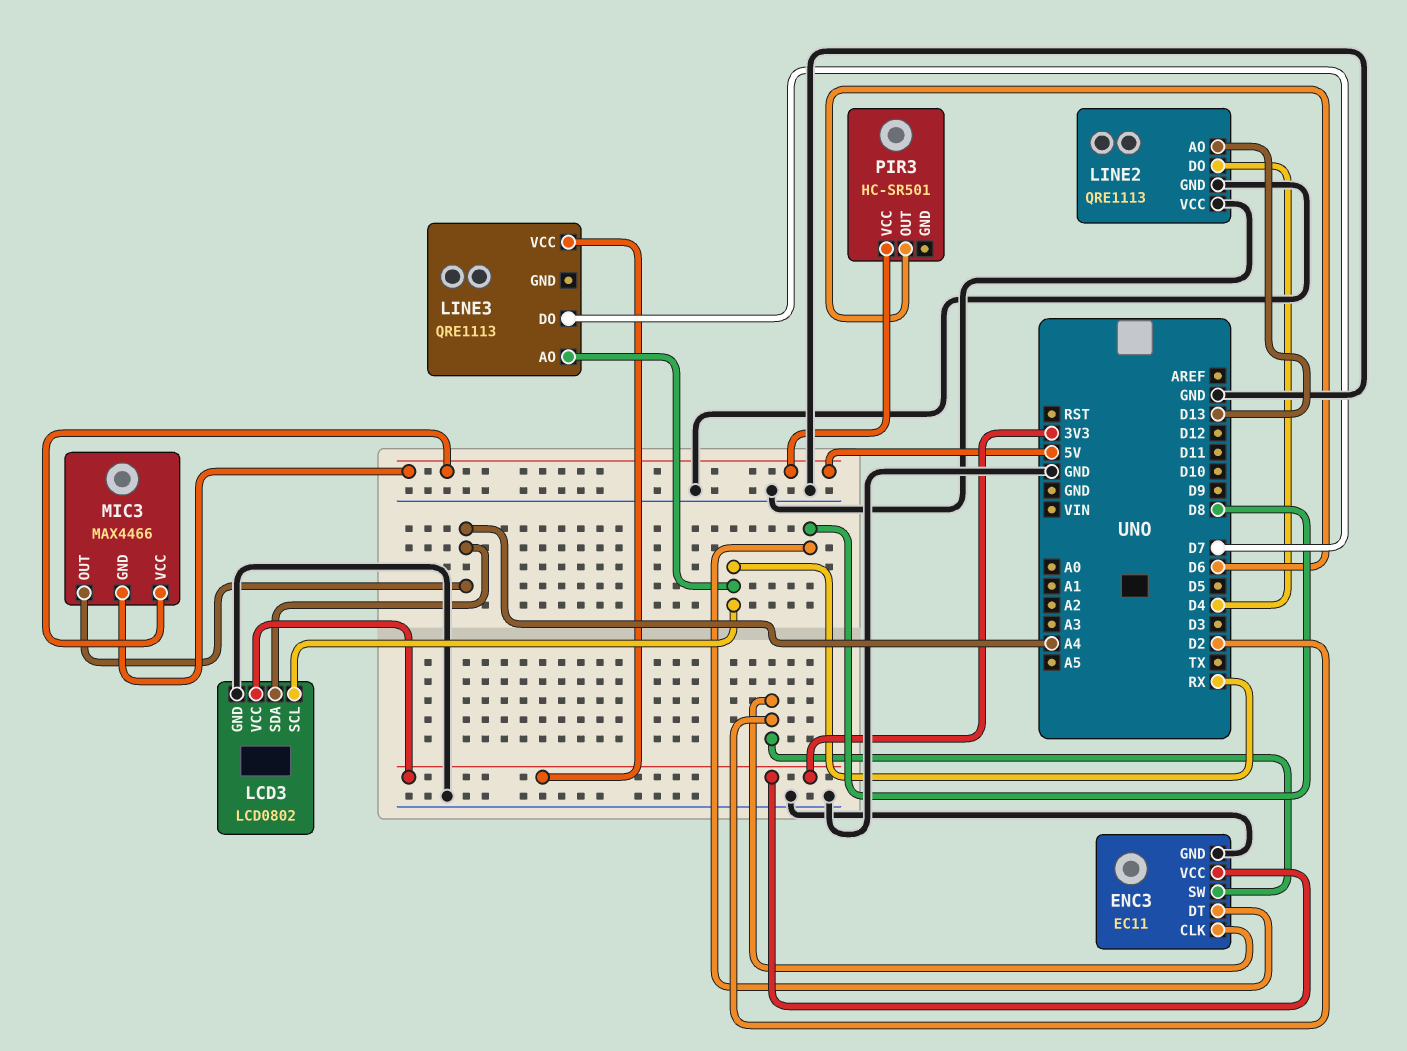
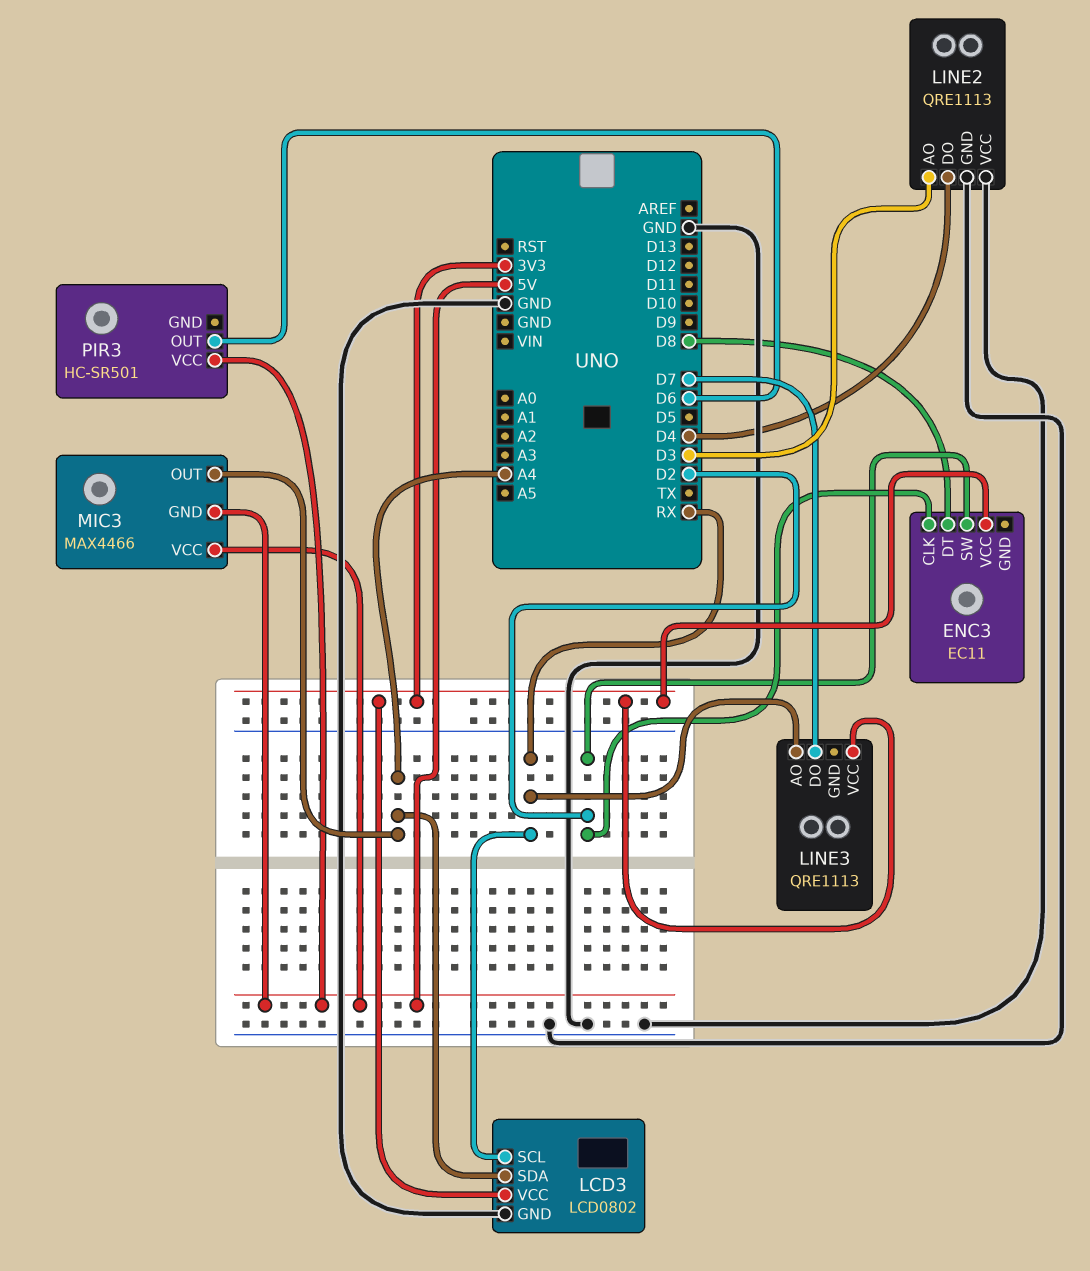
ENC3 pin GND: GND -> none
LINE2 pin AO: D13 -> D3

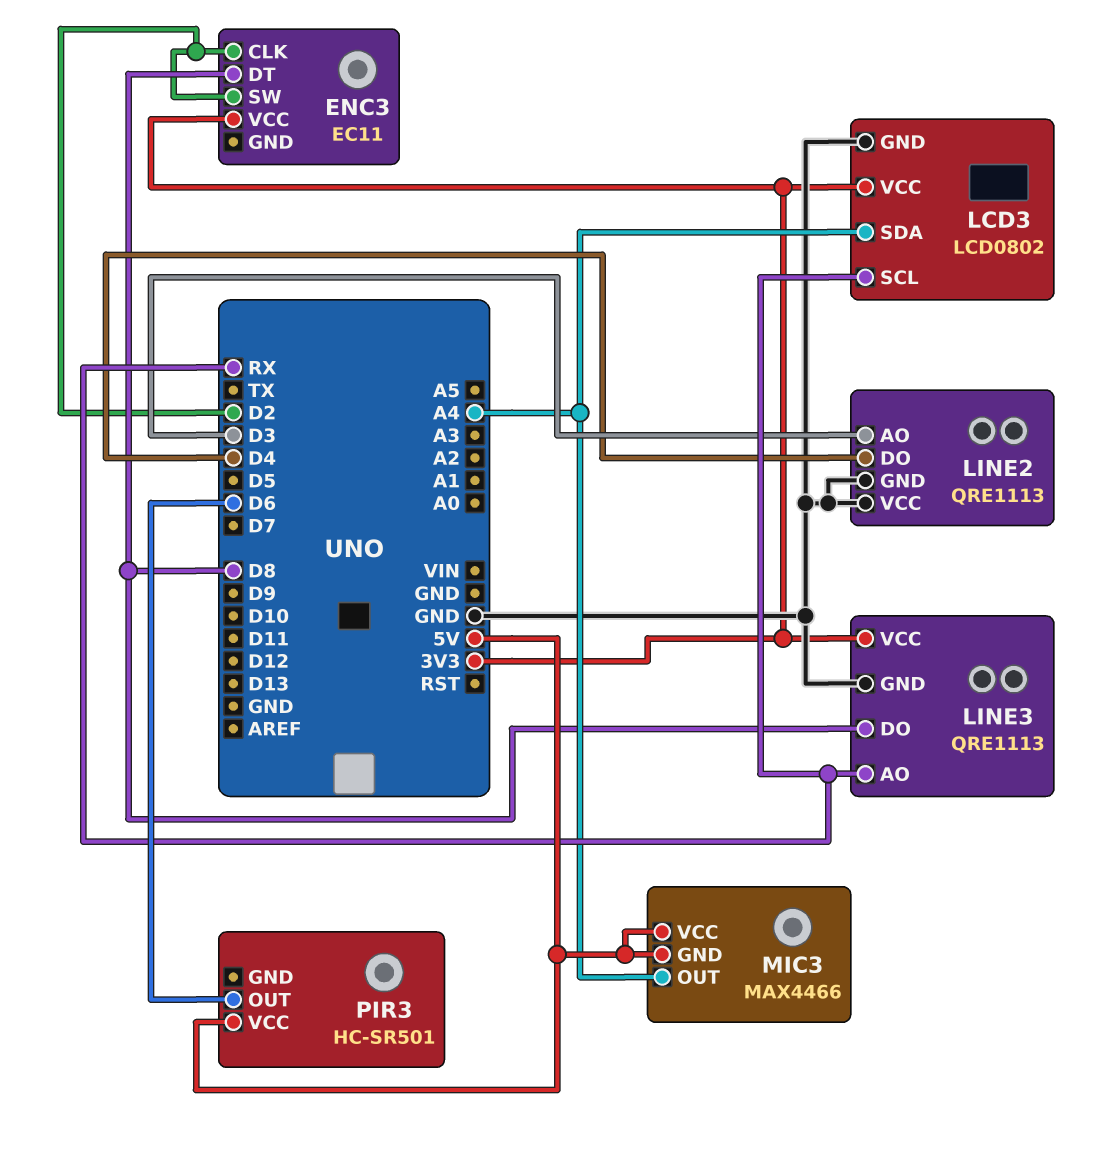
LINE3 pin DO: D7 -> D8
LINE3 pin GND: none -> GND

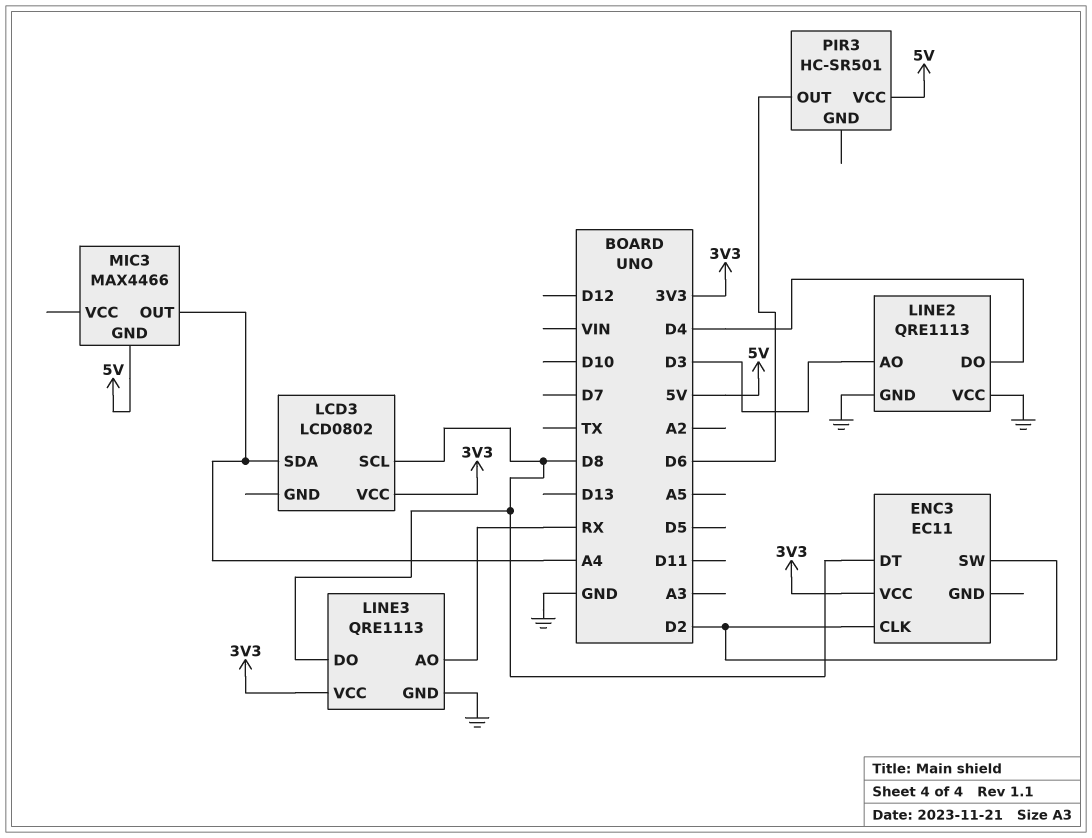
LCD3 pin GND: GND -> none
LCD3 pin SCL: RX -> D8
MIC3 pin VCC: 5V -> none

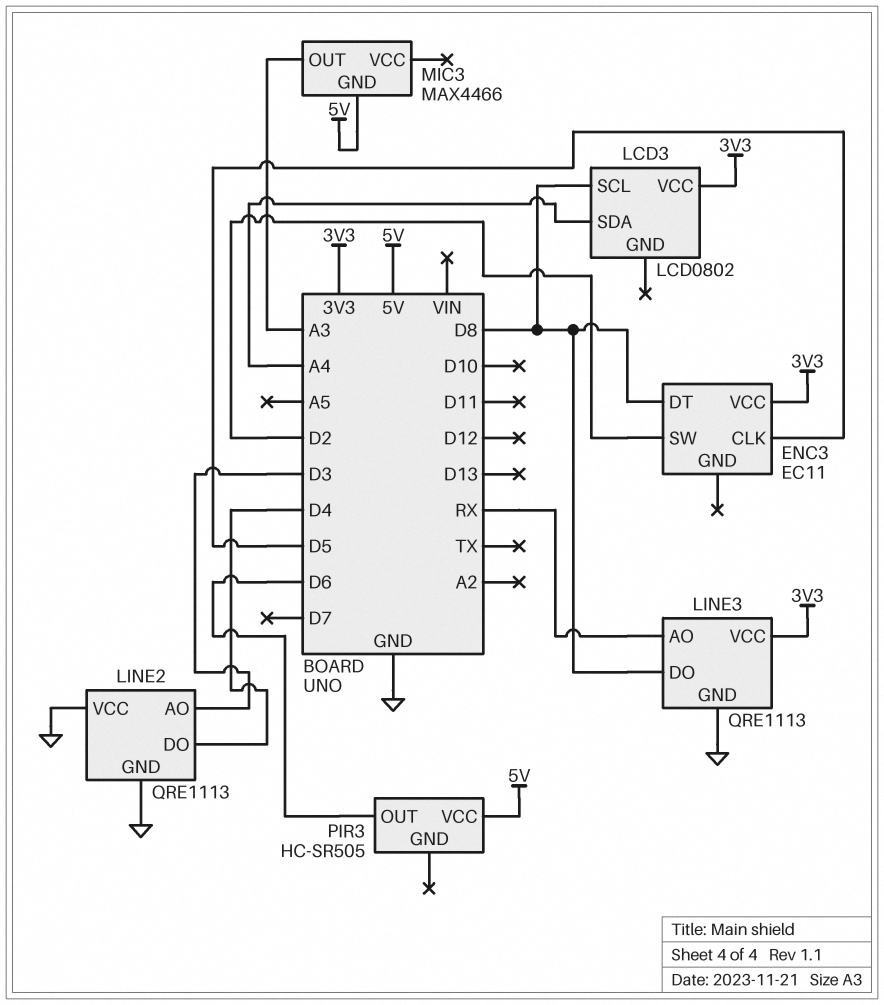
ENC3 pin CLK: D2 -> D5
MIC3 pin OUT: A4 -> A3
PIR3: HC-SR501 -> HC-SR505

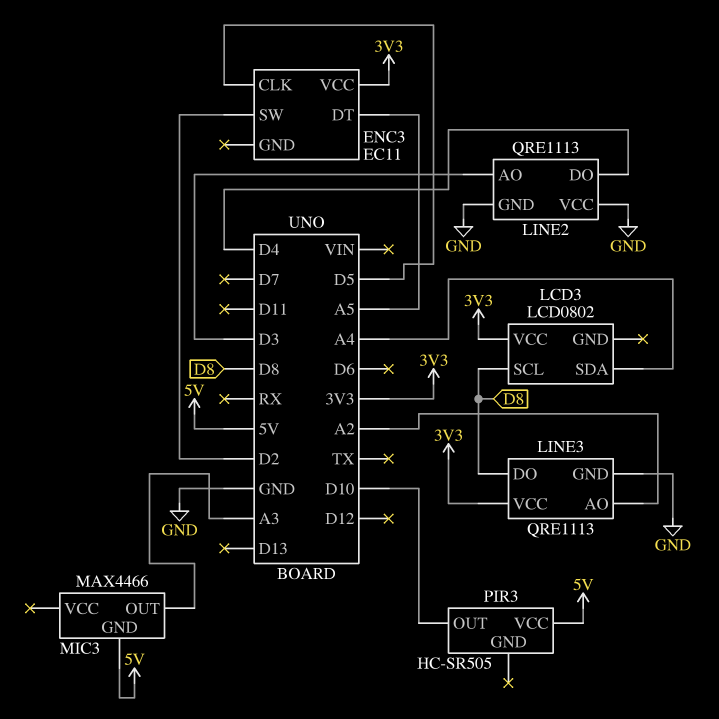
ENC3 pin DT: D8 -> A5
LINE3 pin AO: RX -> A2
PIR3 pin OUT: D6 -> D10

